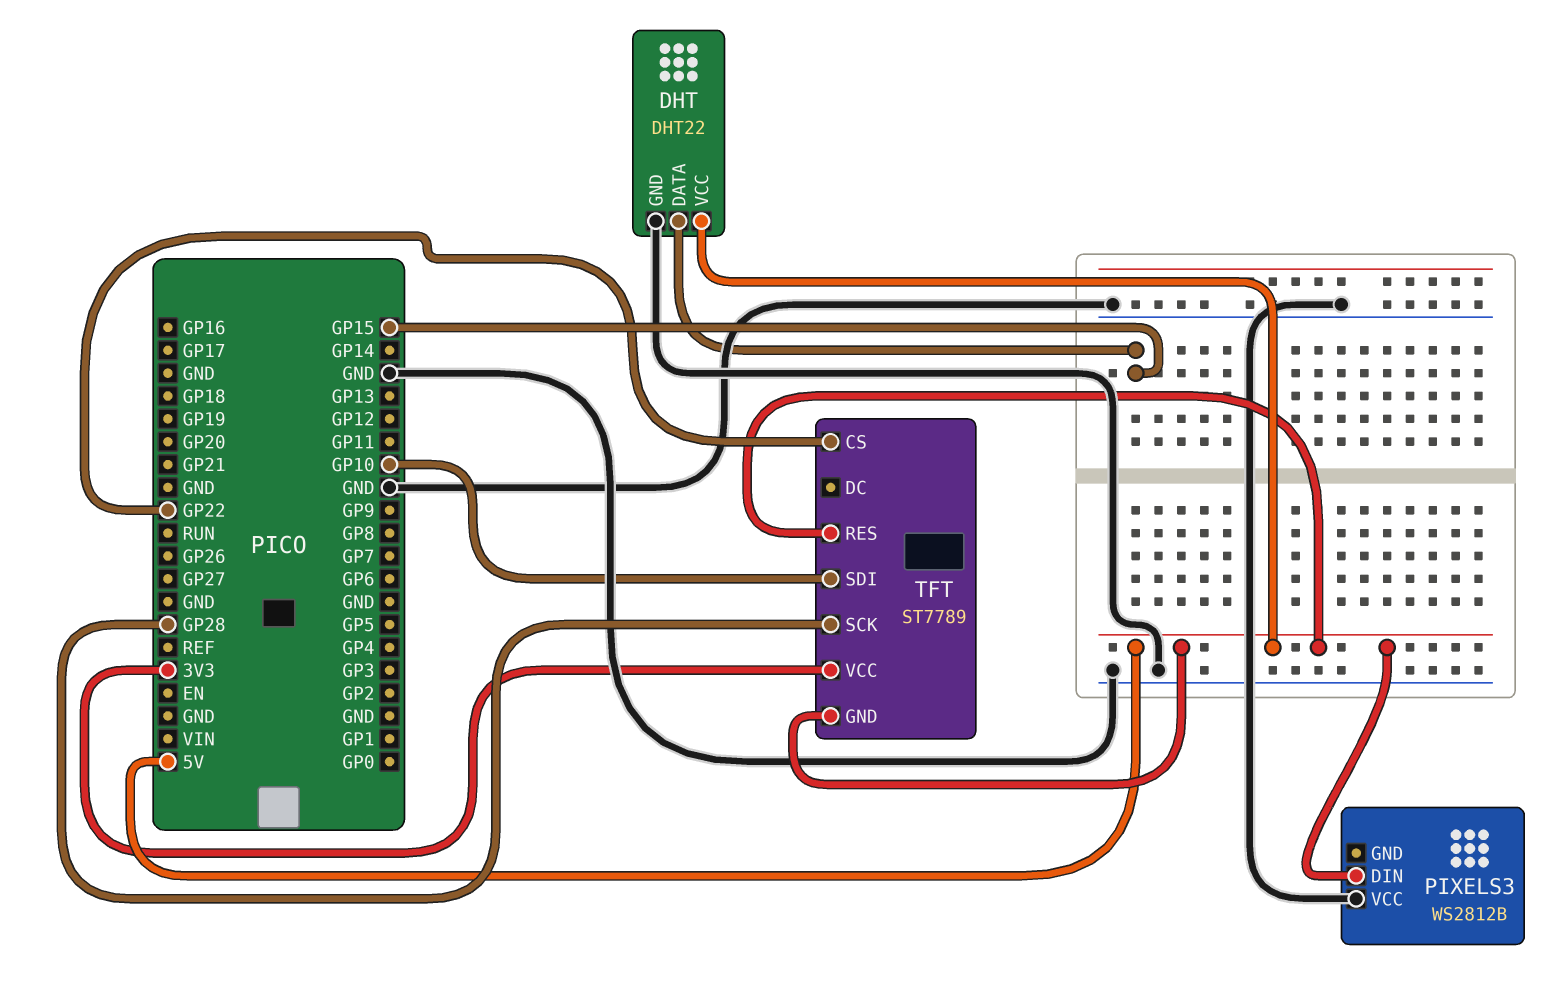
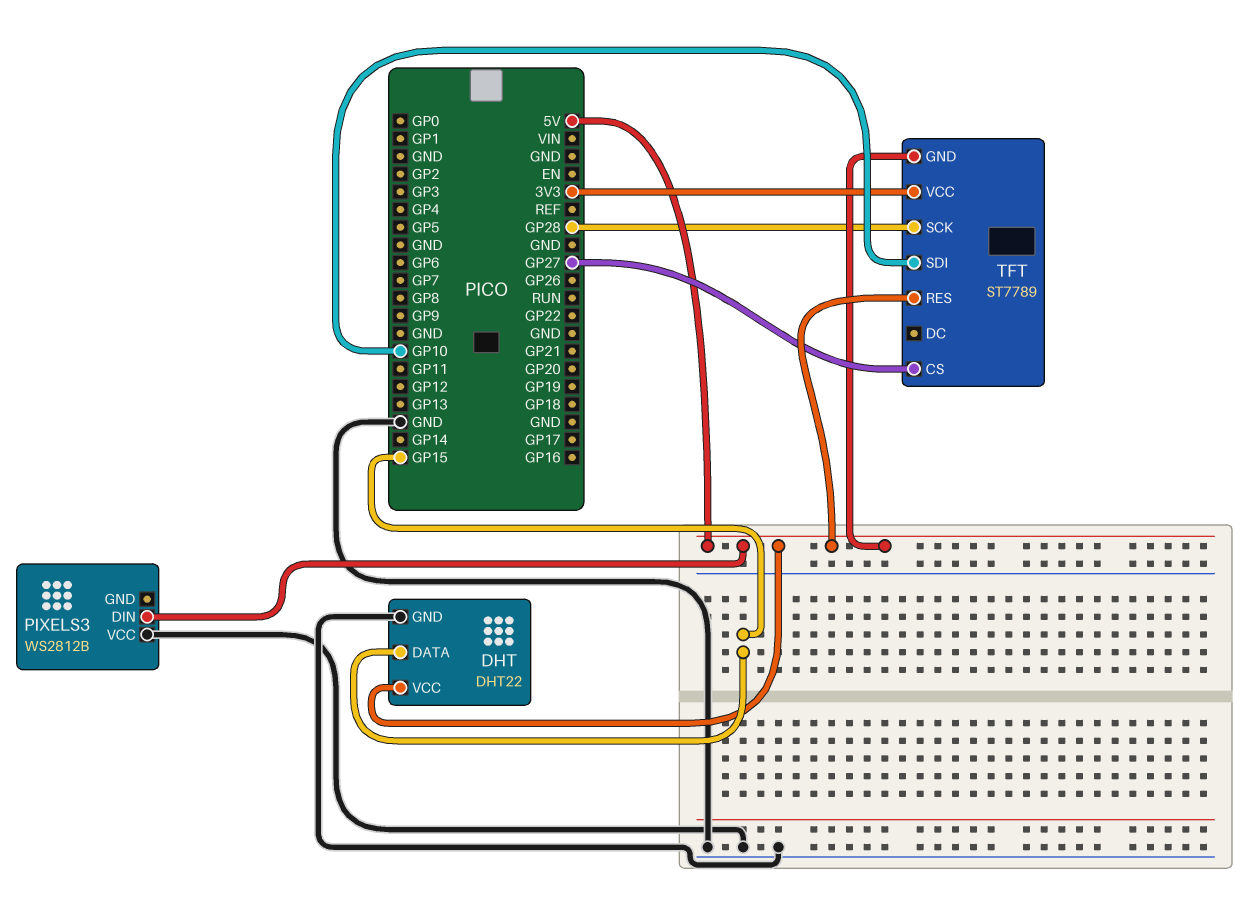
TFT pin CS: GP22 -> GP27

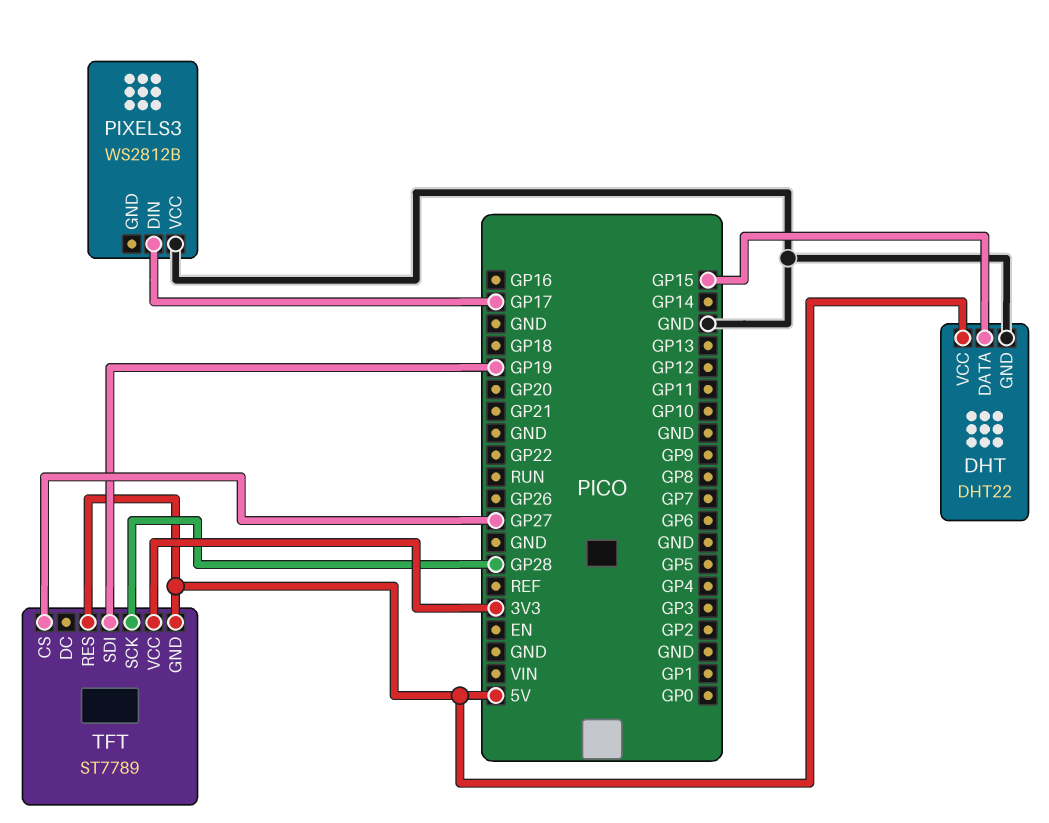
PIXELS3 pin DIN: 5V -> GP17
TFT pin SDI: GP10 -> GP19

